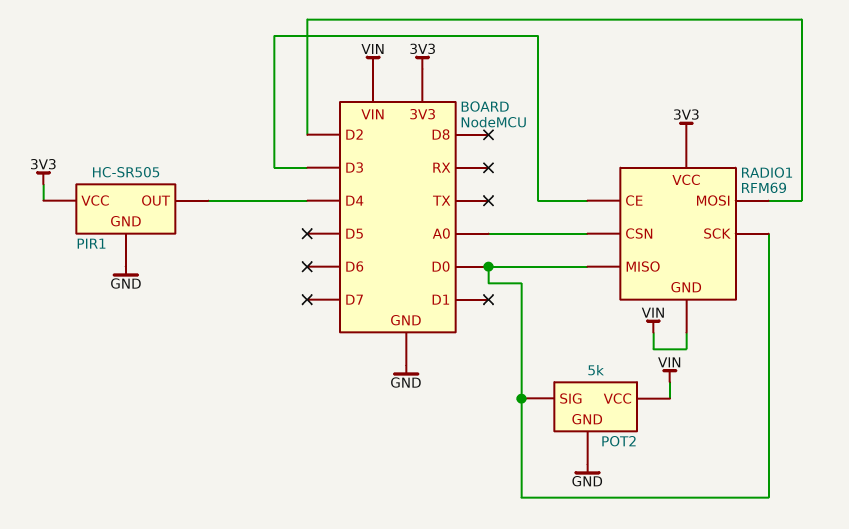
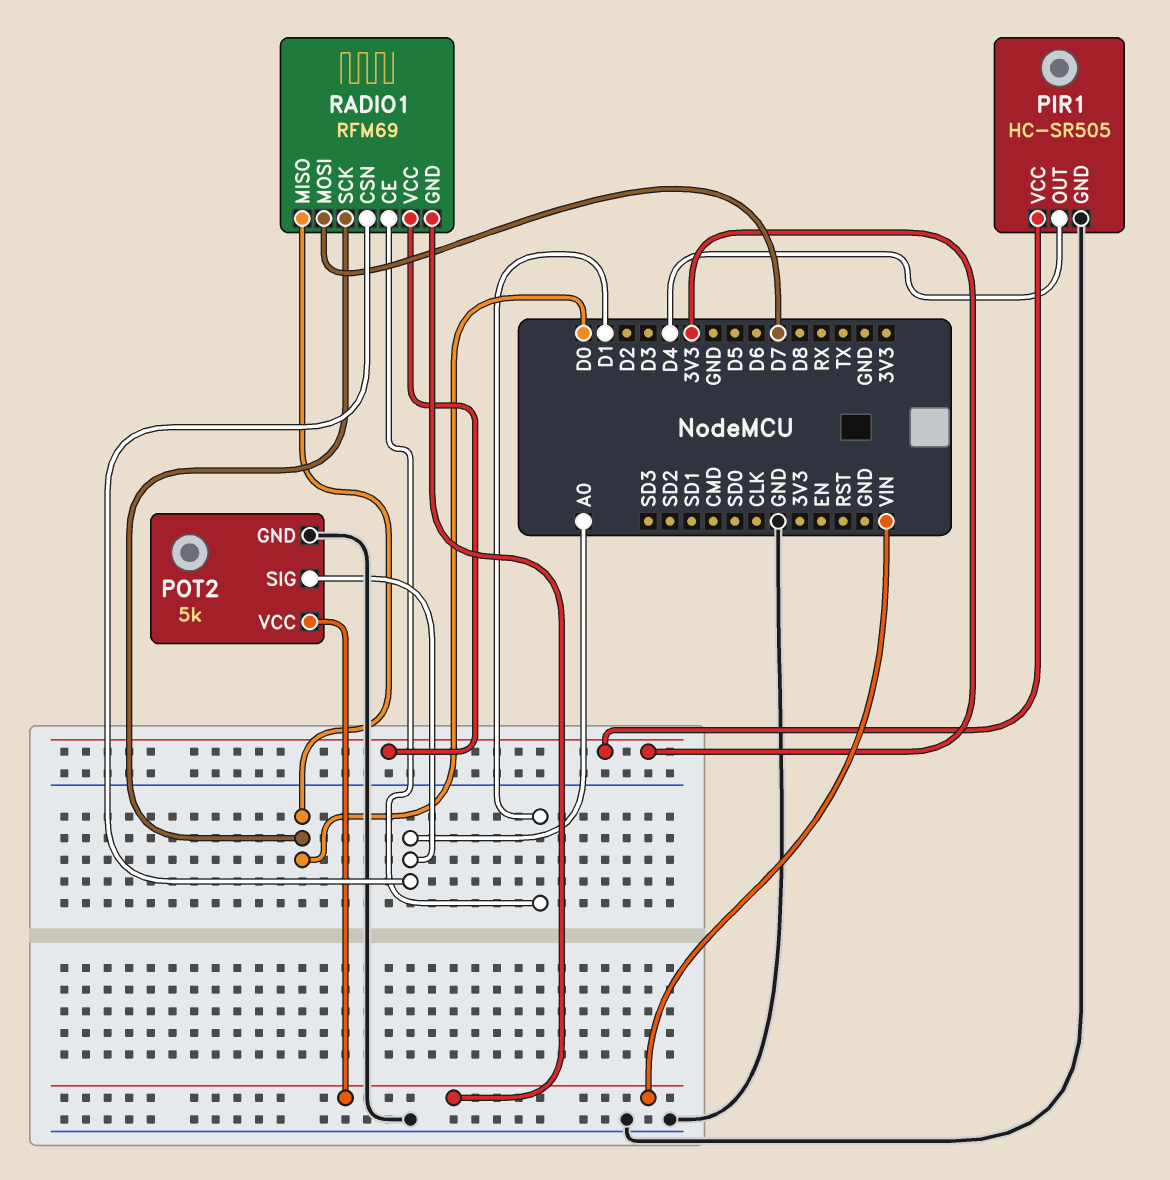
POT2 pin SIG: D0 -> A0
RADIO1 pin CE: D3 -> D1
RADIO1 pin MOSI: D2 -> D7

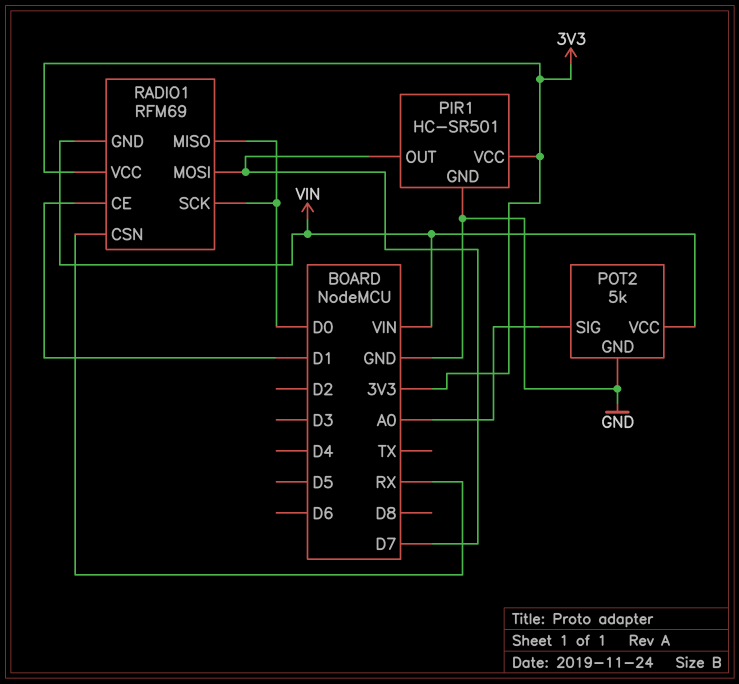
PIR1: HC-SR505 -> HC-SR501
PIR1 pin OUT: D4 -> D7
RADIO1 pin CSN: A0 -> RX

